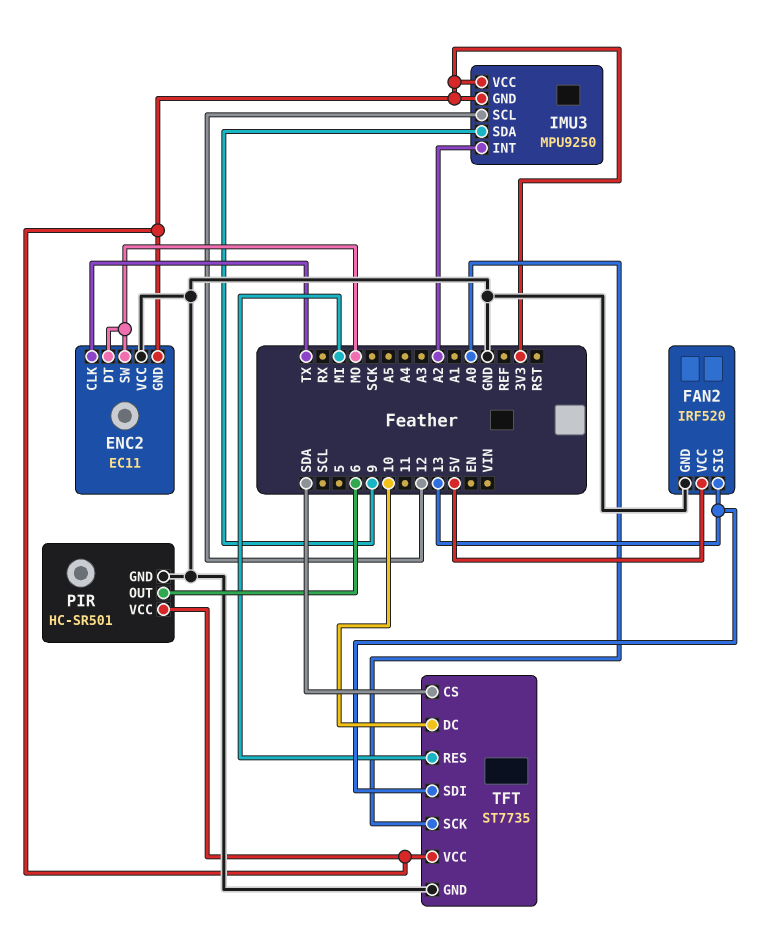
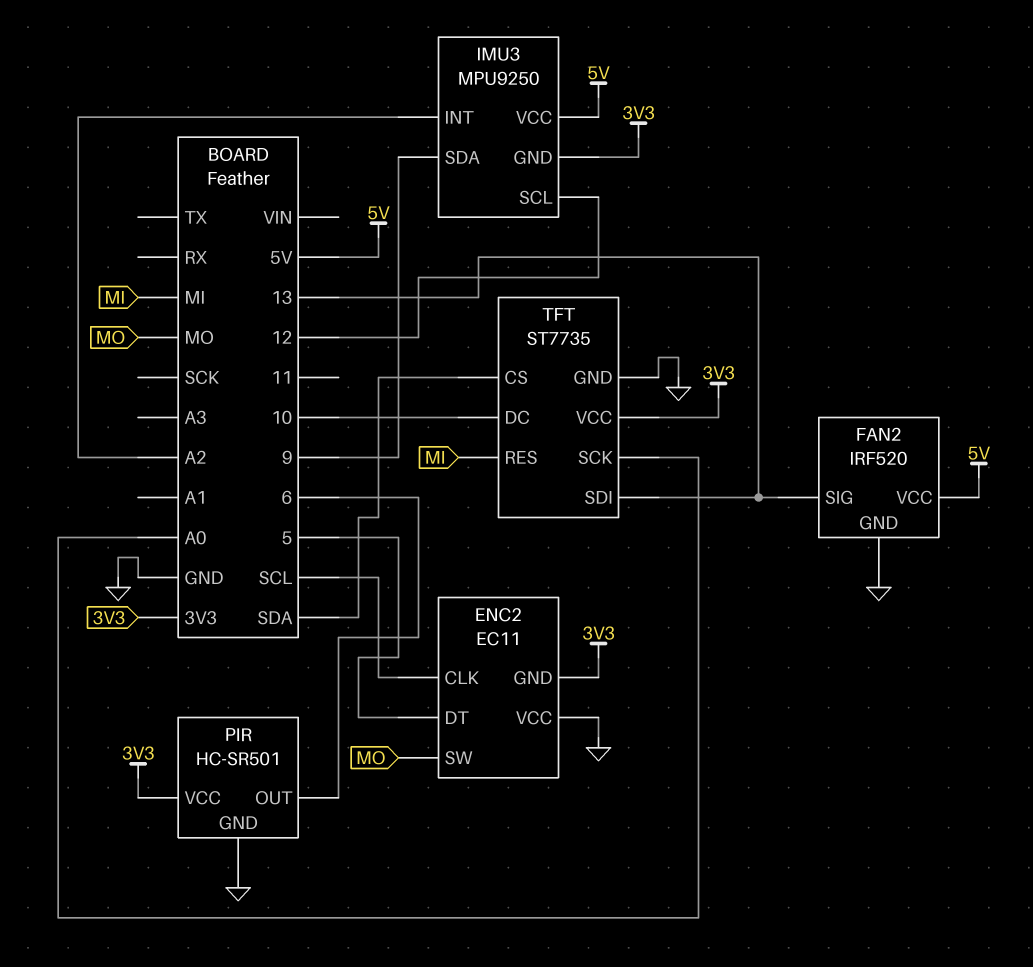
ENC2 pin CLK: TX -> SCL
ENC2 pin DT: MO -> 5
IMU3 pin VCC: 3V3 -> 5V

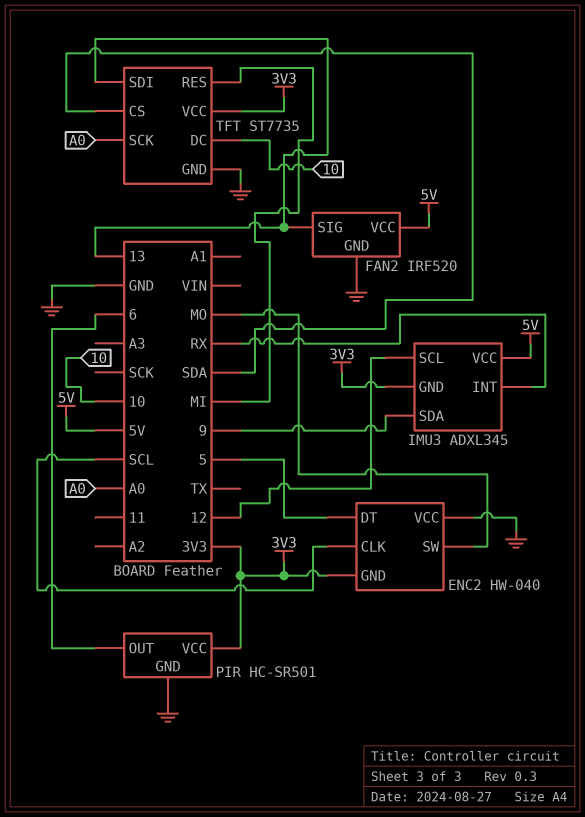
ENC2: EC11 -> HW-040
IMU3: MPU9250 -> ADXL345
IMU3 pin INT: A2 -> RX

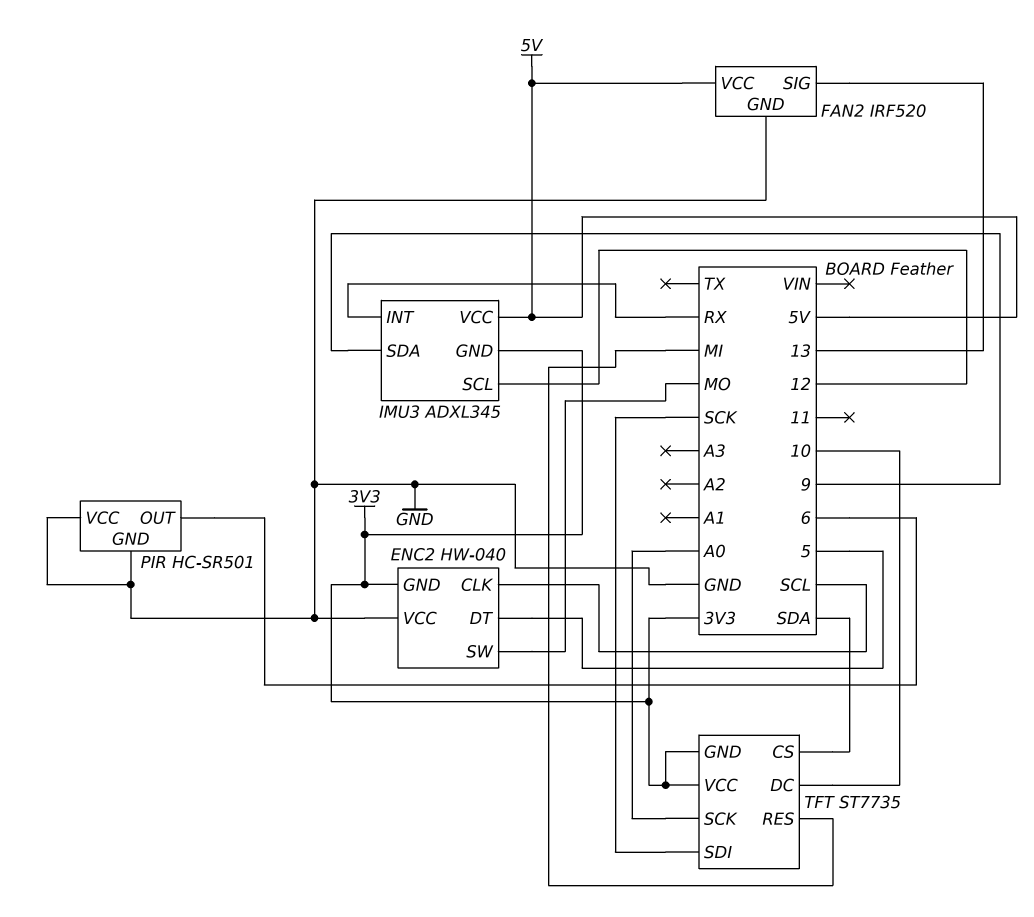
PIR pin VCC: 3V3 -> GND
TFT pin GND: GND -> 3V3
TFT pin SDI: 13 -> SCK

